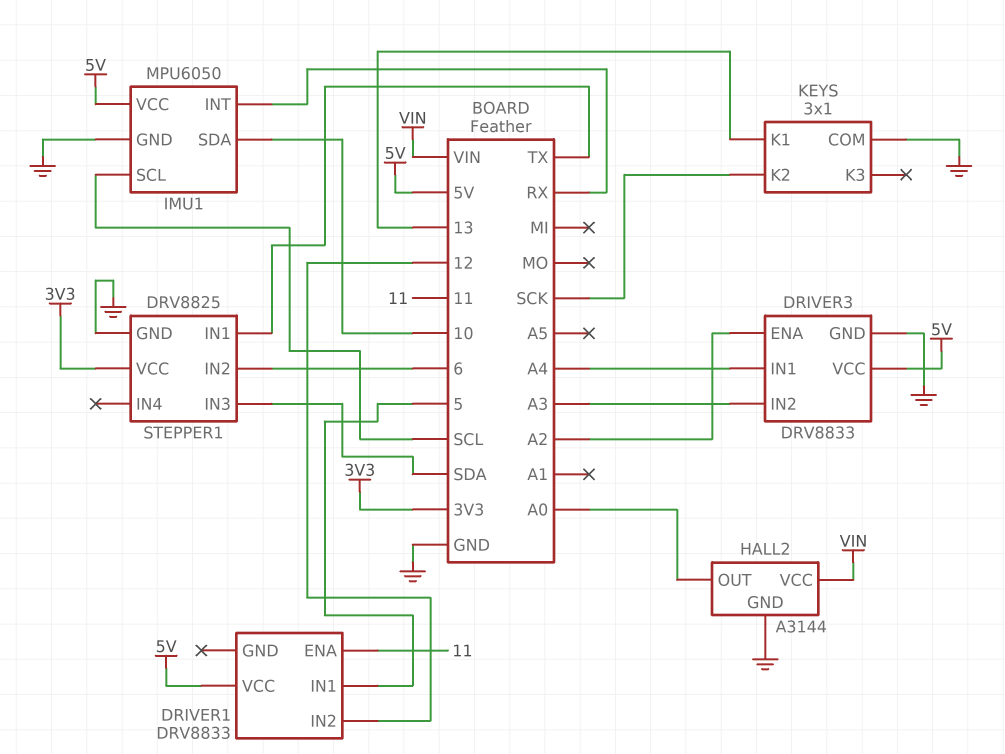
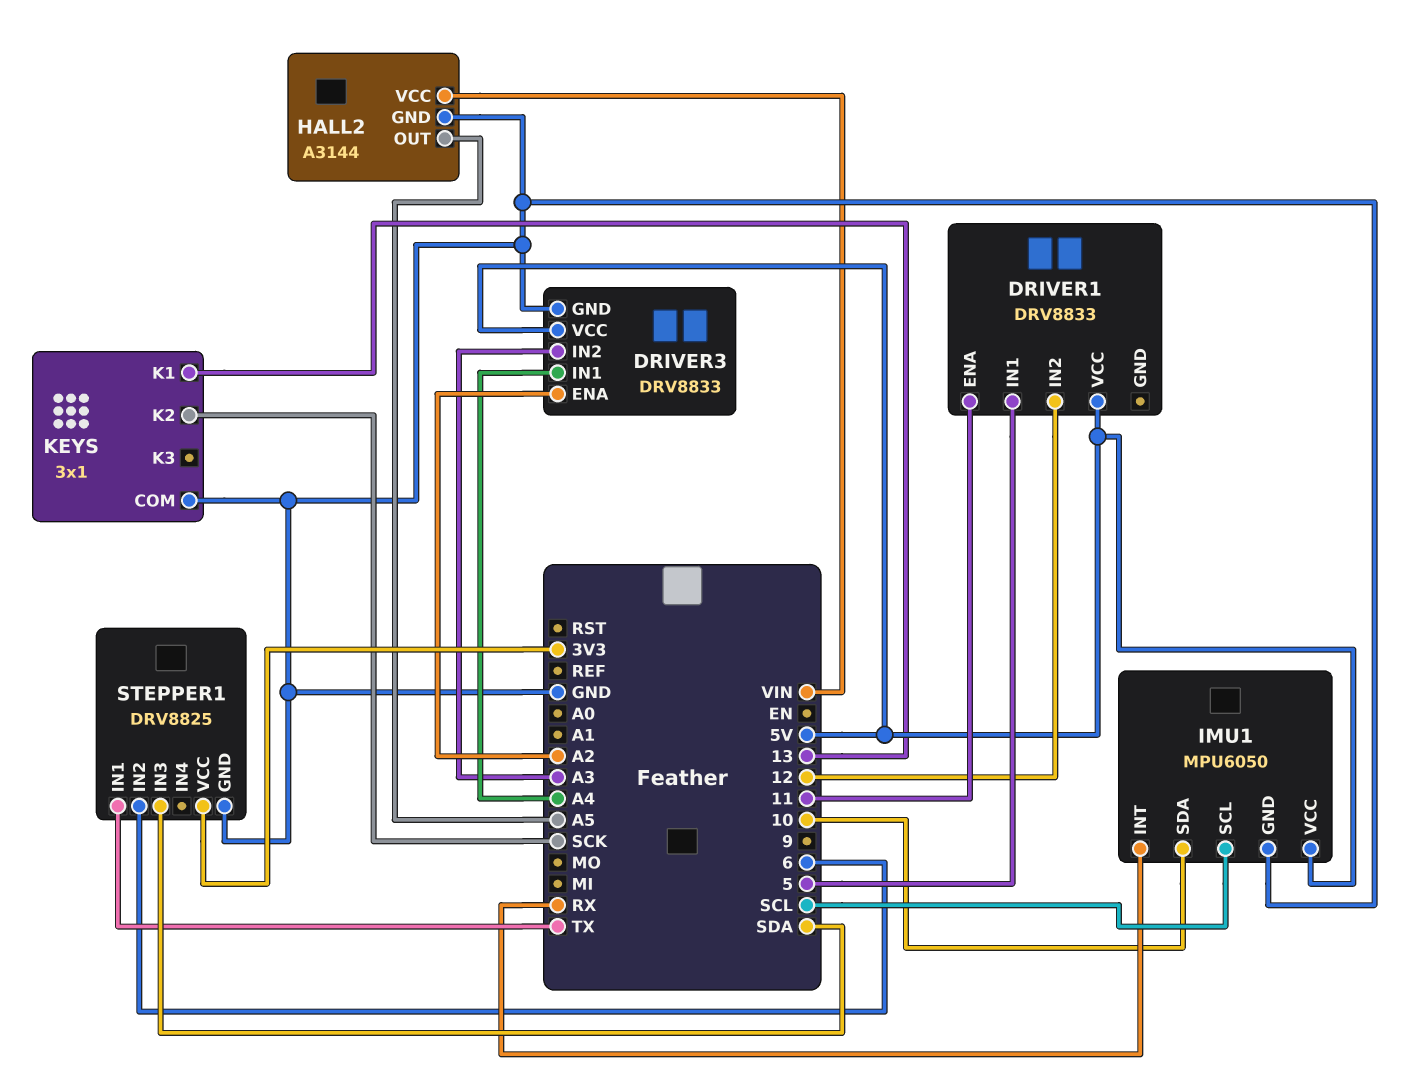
HALL2 pin OUT: A0 -> A5

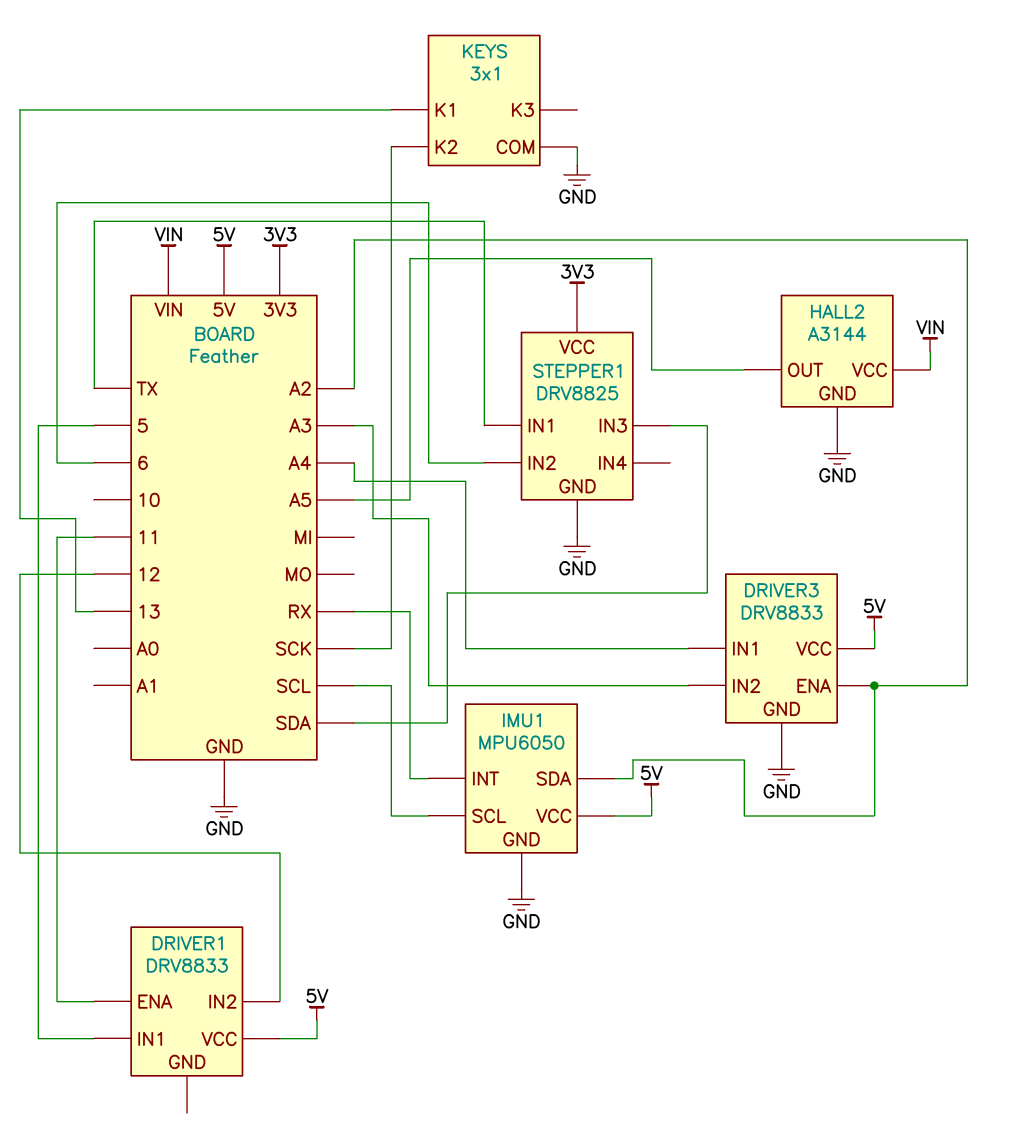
IMU1 pin SDA: 10 -> A2

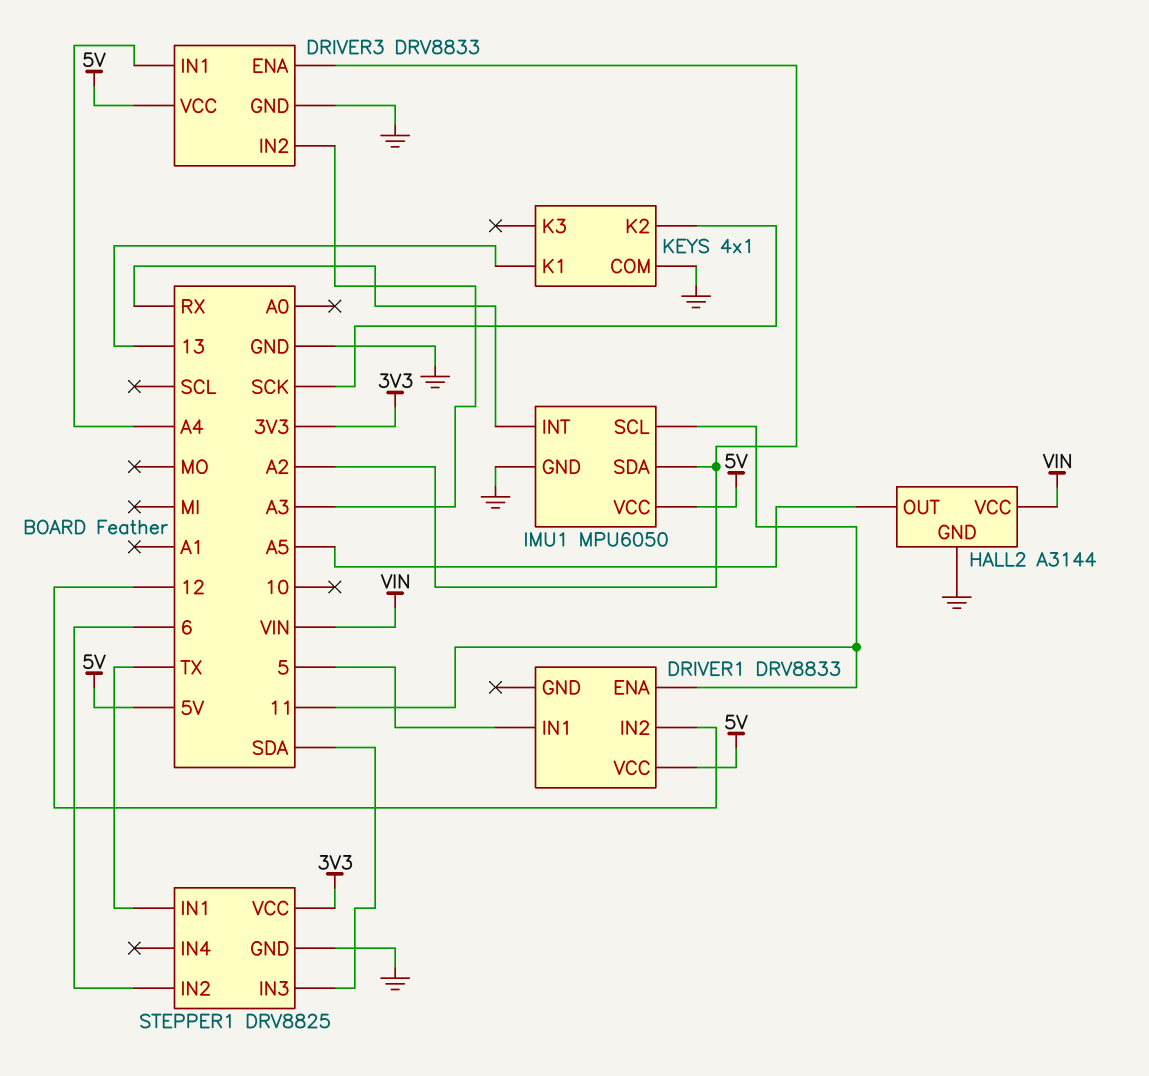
IMU1 pin SCL: SCL -> 11
KEYS: 3x1 -> 4x1

